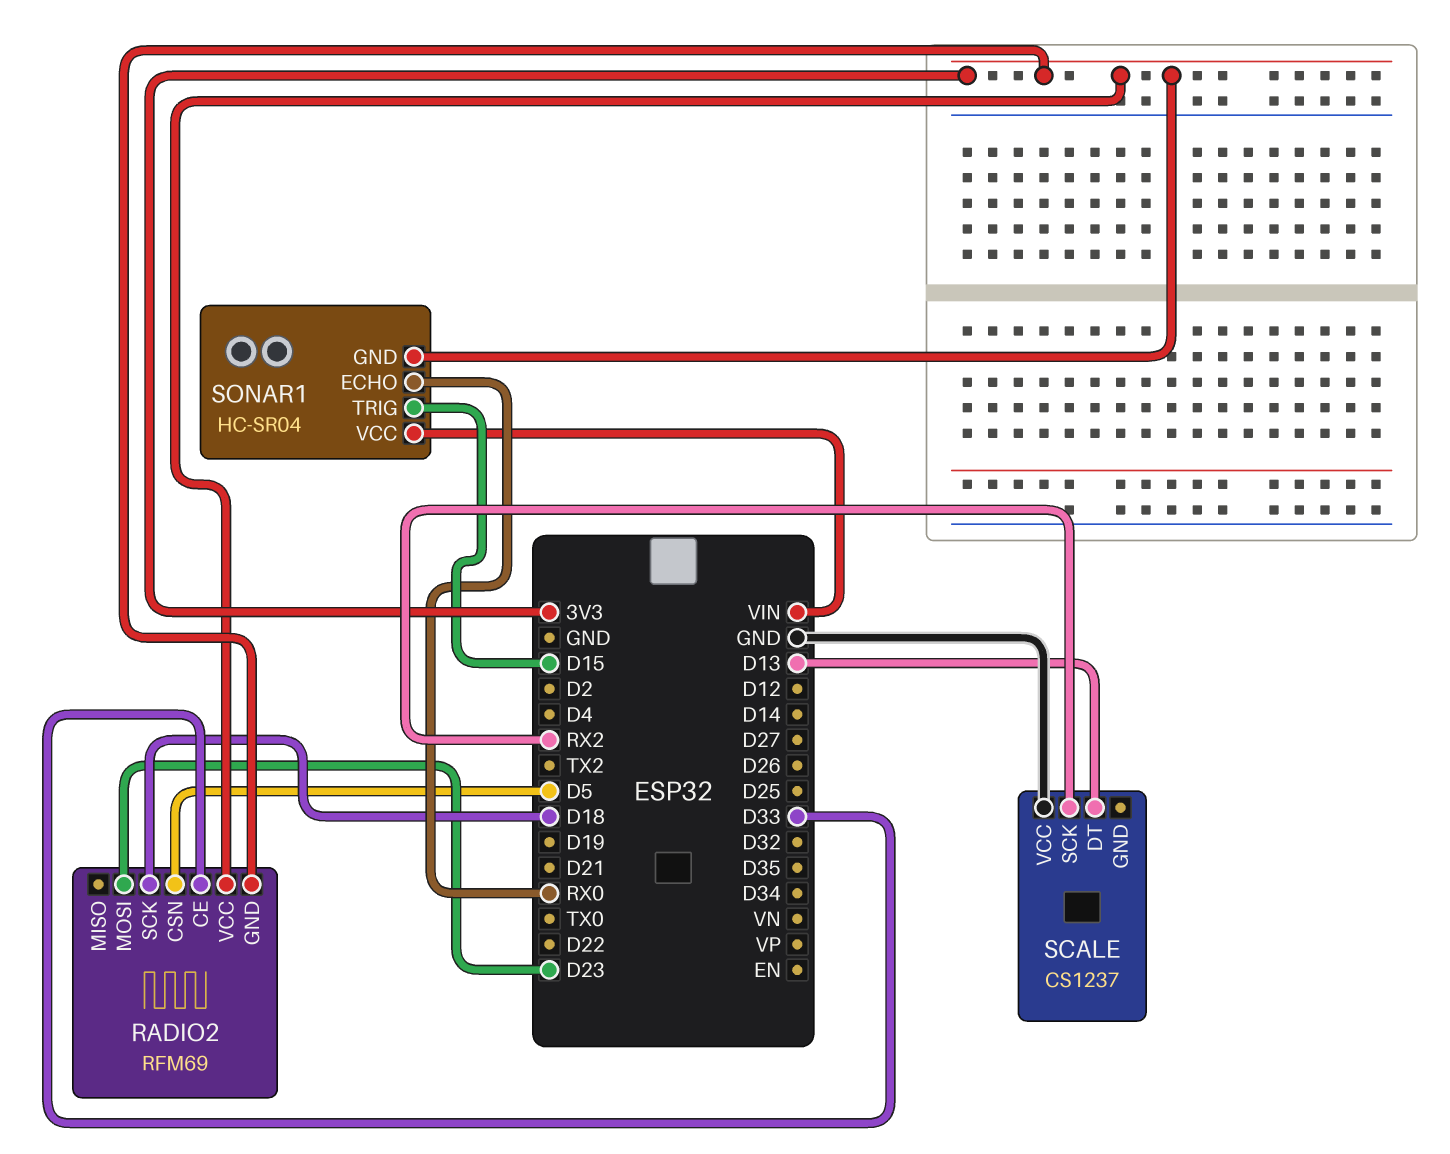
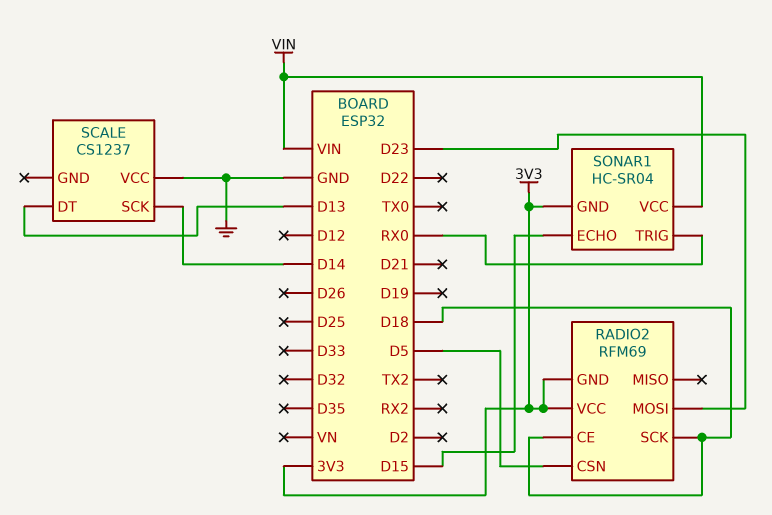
RADIO2 pin CE: D33 -> D18
SCALE pin SCK: RX2 -> D14
SONAR1 pin ECHO: RX0 -> D15
SONAR1 pin TRIG: D15 -> RX0

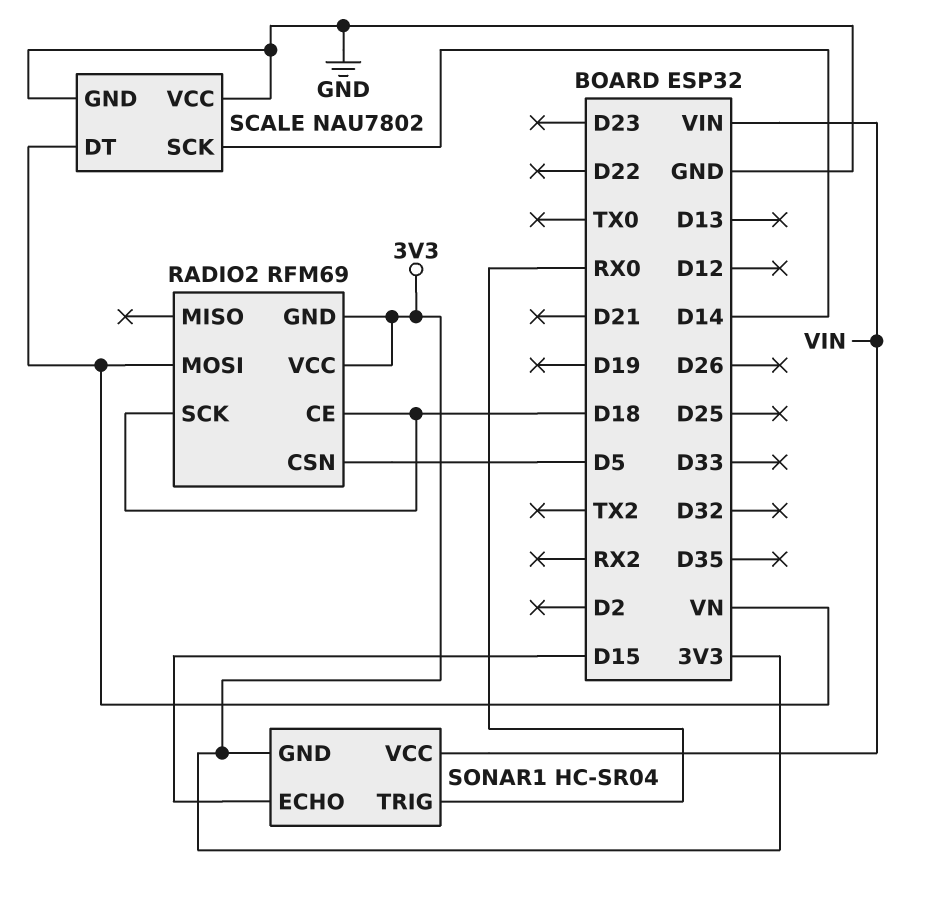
RADIO2 pin MOSI: D23 -> VN
SCALE: CS1237 -> NAU7802
SCALE pin DT: D13 -> VN
SCALE pin GND: none -> GND

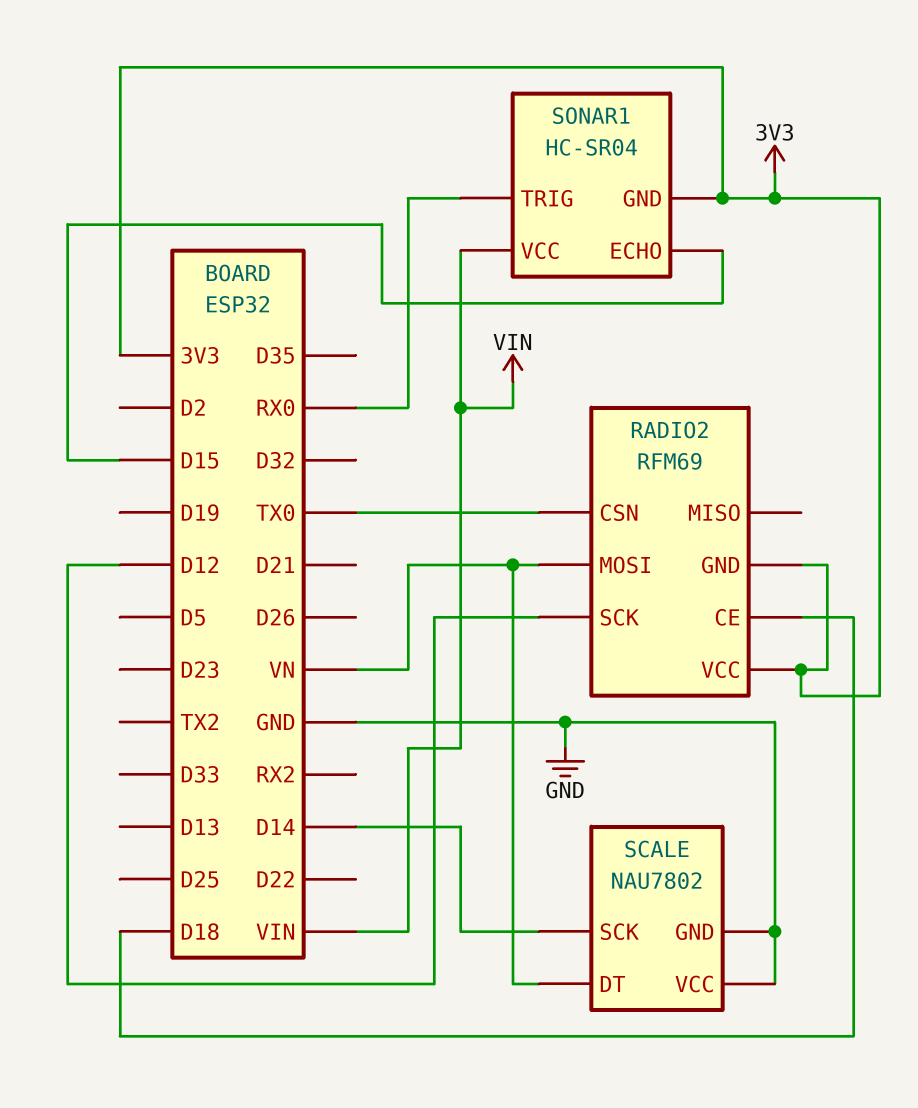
RADIO2 pin CSN: D5 -> TX0
RADIO2 pin SCK: D18 -> D12

